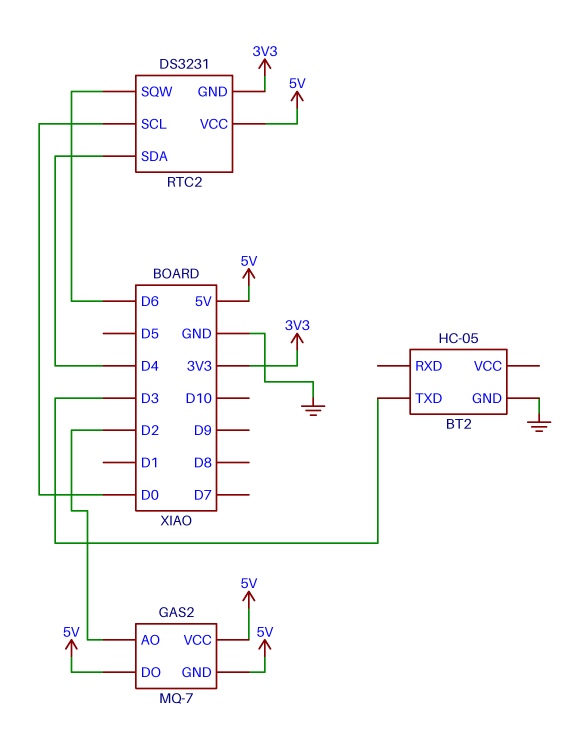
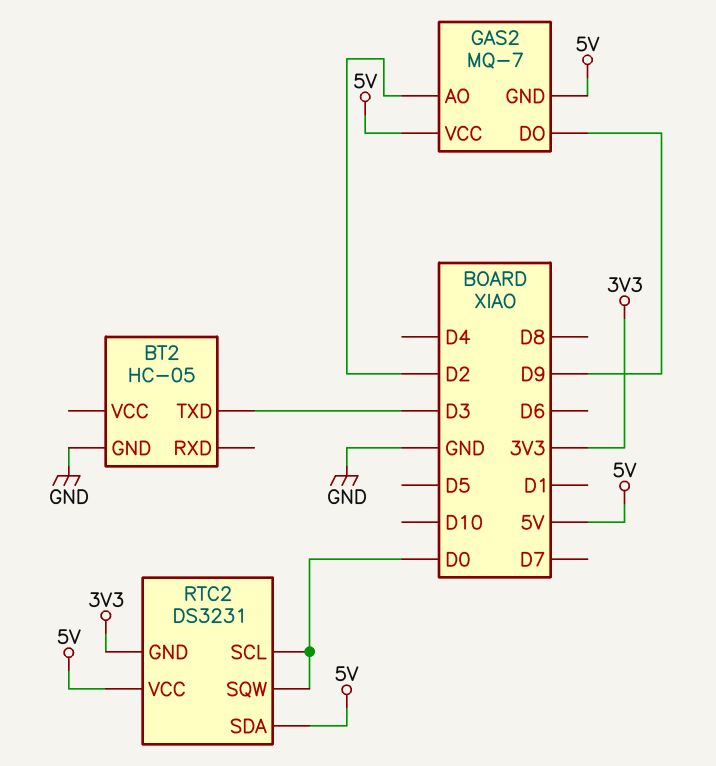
GAS2 pin DO: 5V -> D9
RTC2 pin SDA: D4 -> 5V
RTC2 pin SQW: D6 -> D0

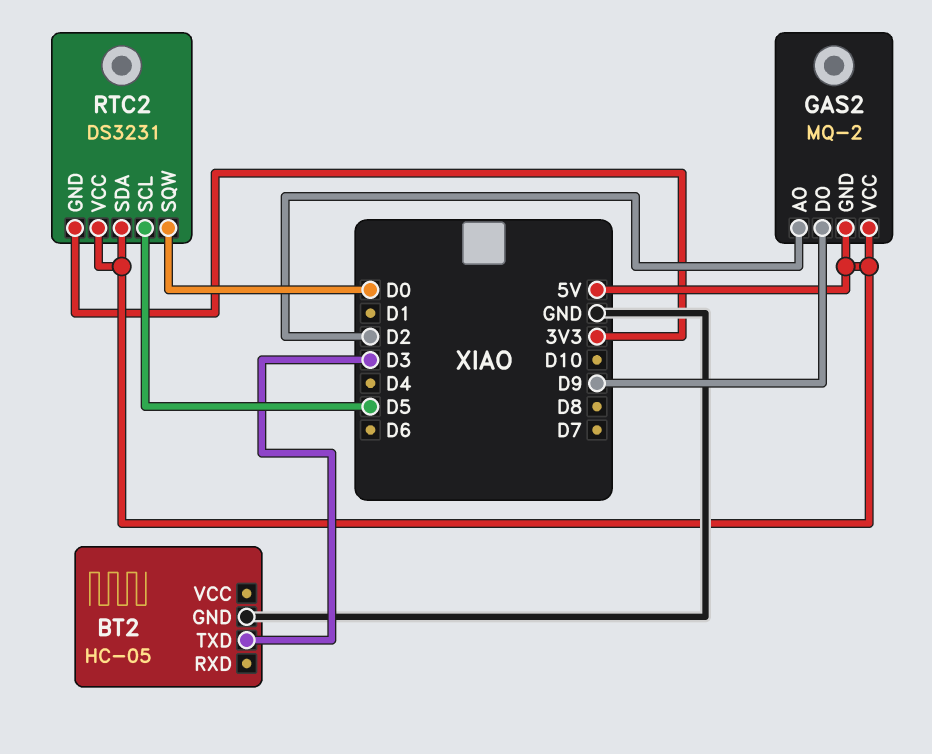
GAS2: MQ-7 -> MQ-2
RTC2 pin SCL: D0 -> D5

